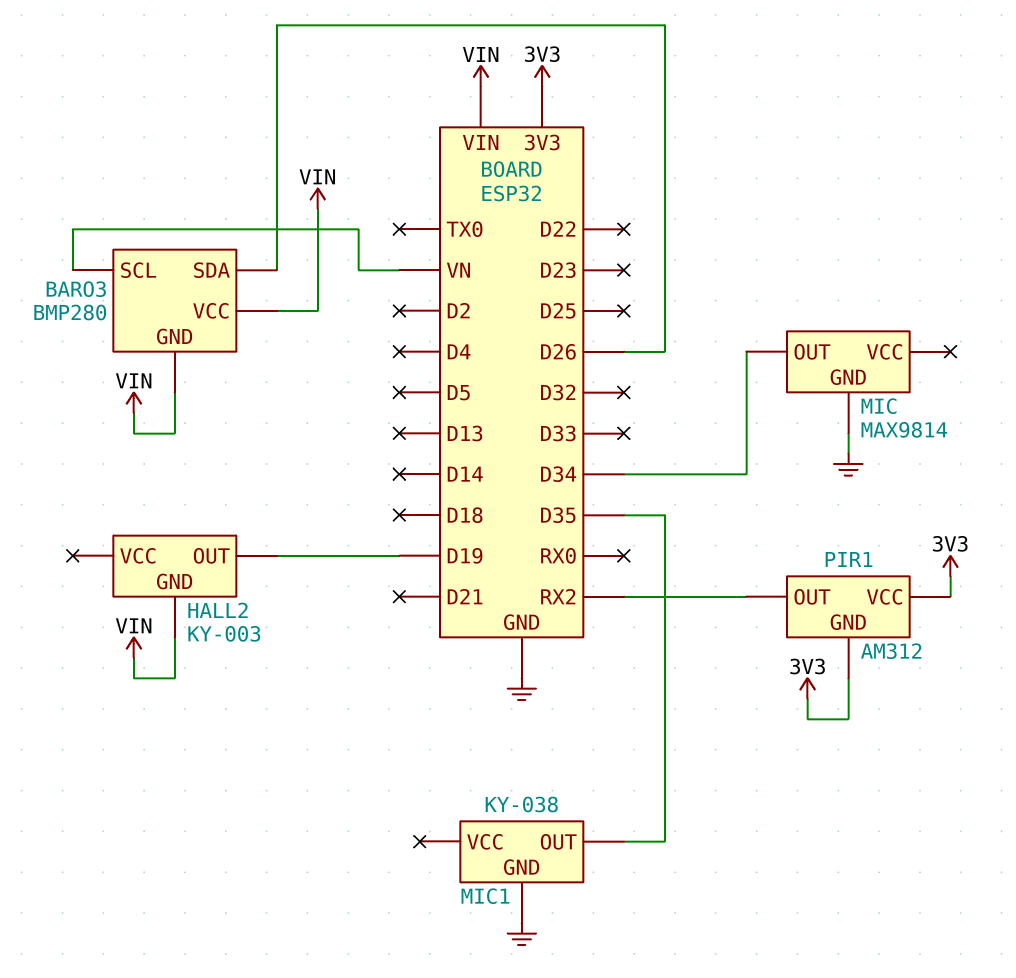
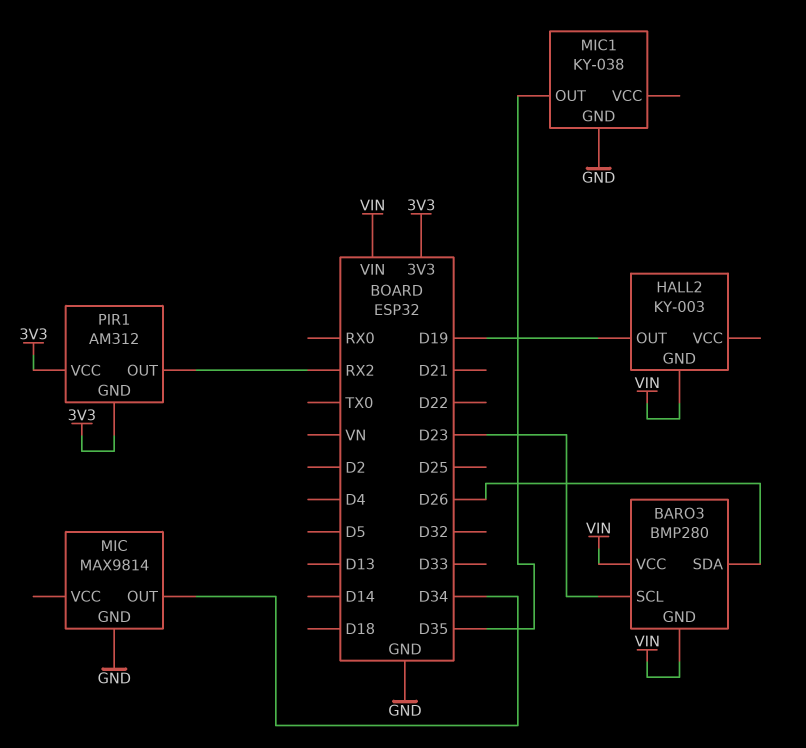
BARO3 pin SCL: VN -> D23

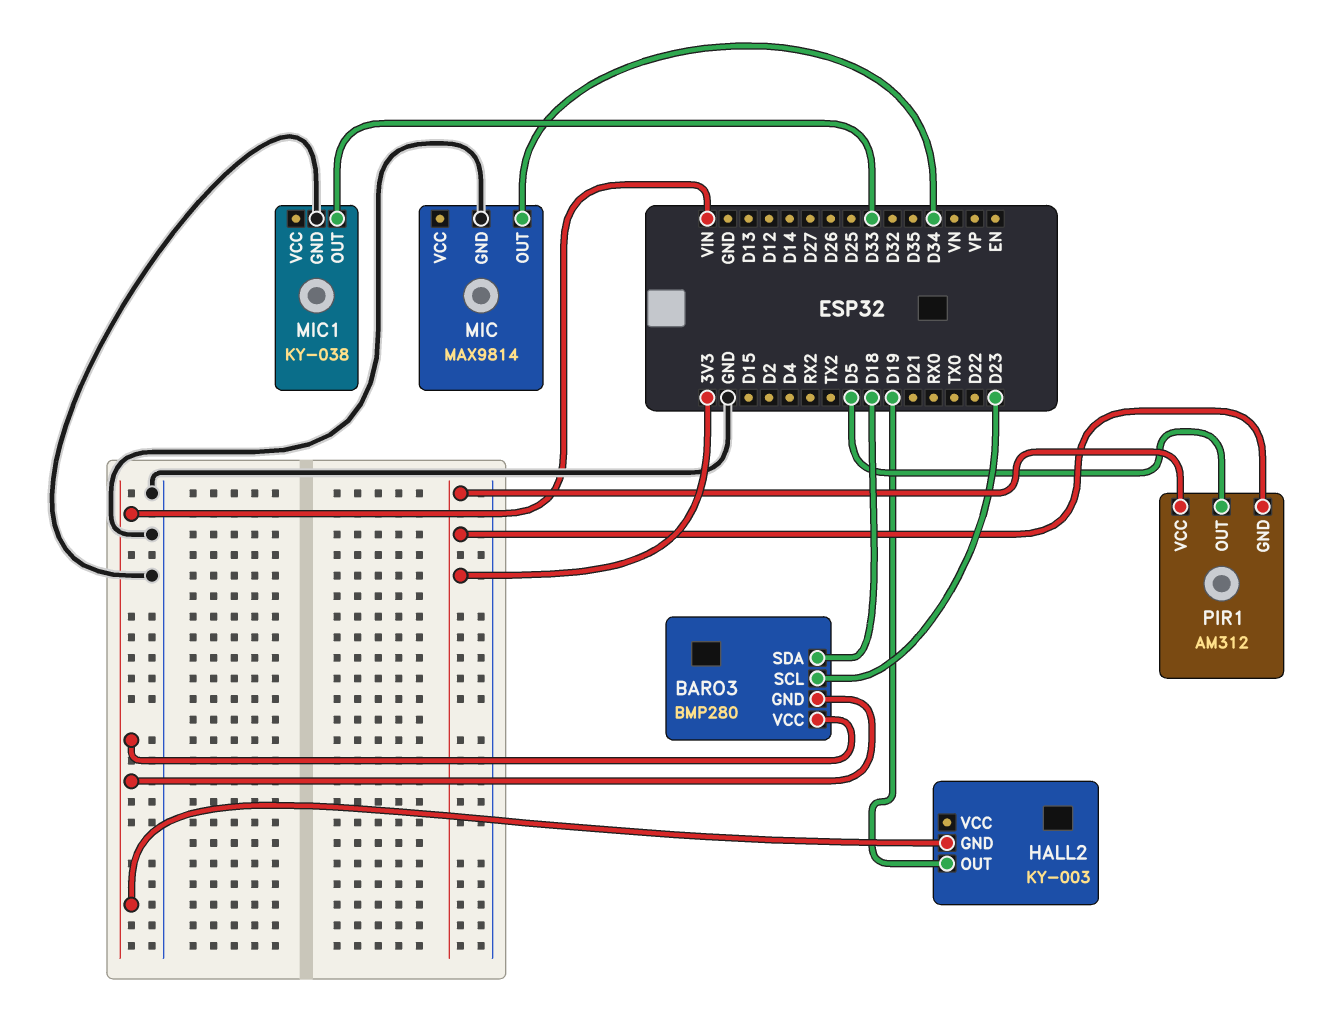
BARO3 pin SDA: D26 -> D18
MIC1 pin OUT: D35 -> D33
PIR1 pin OUT: RX2 -> D5

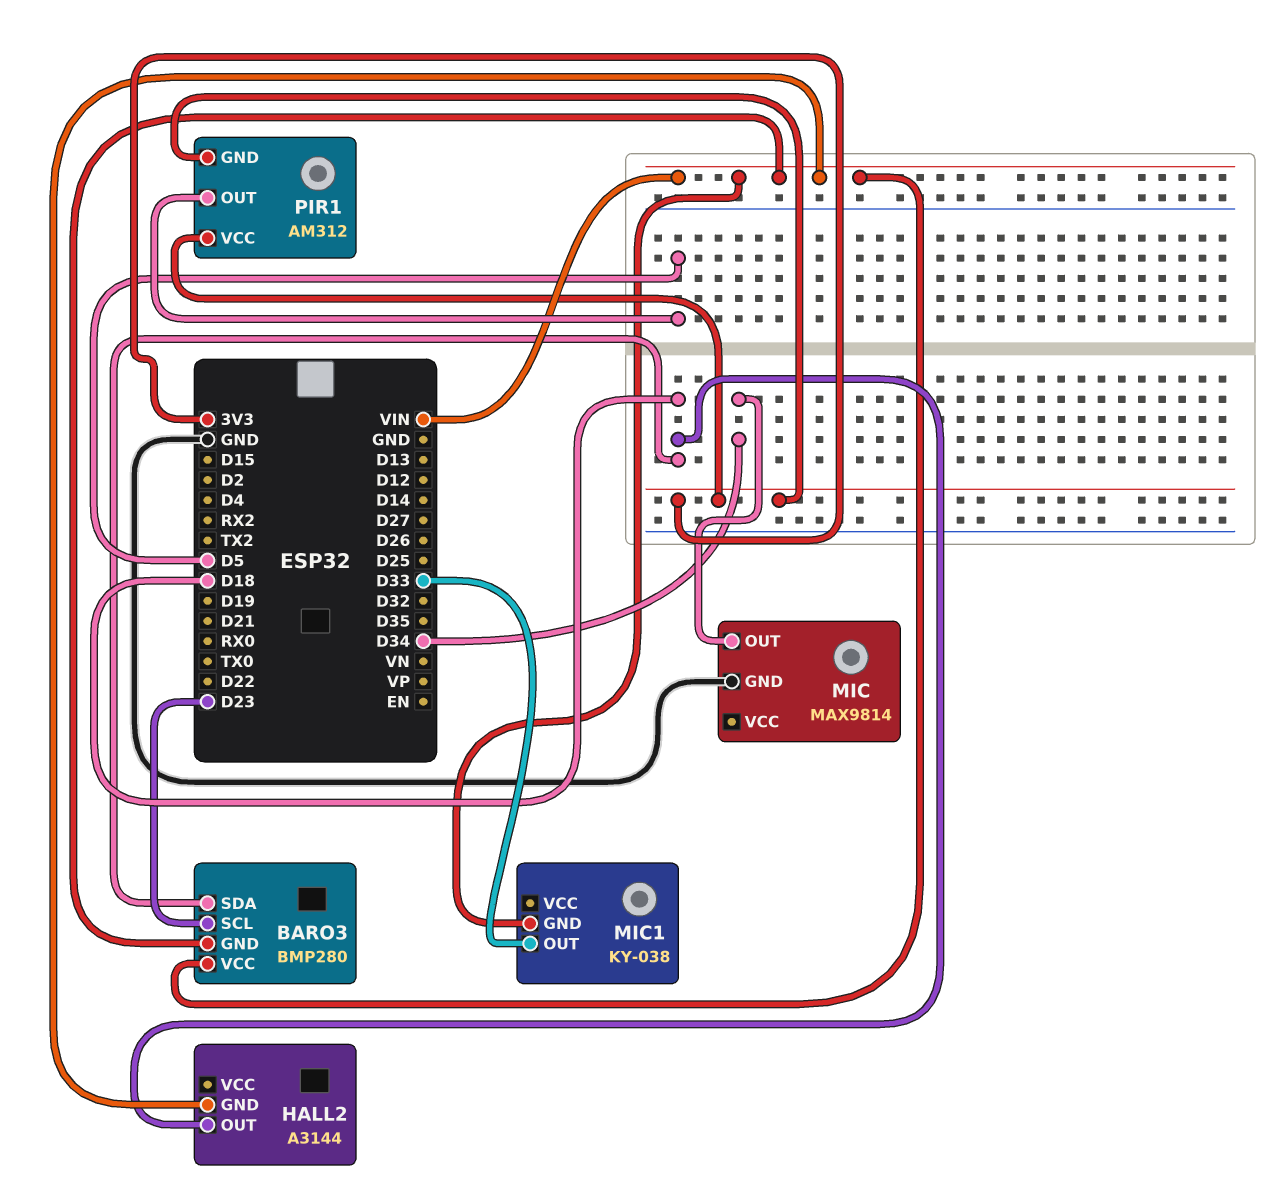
HALL2: KY-003 -> A3144
HALL2 pin OUT: D19 -> D18
MIC1 pin GND: GND -> VIN

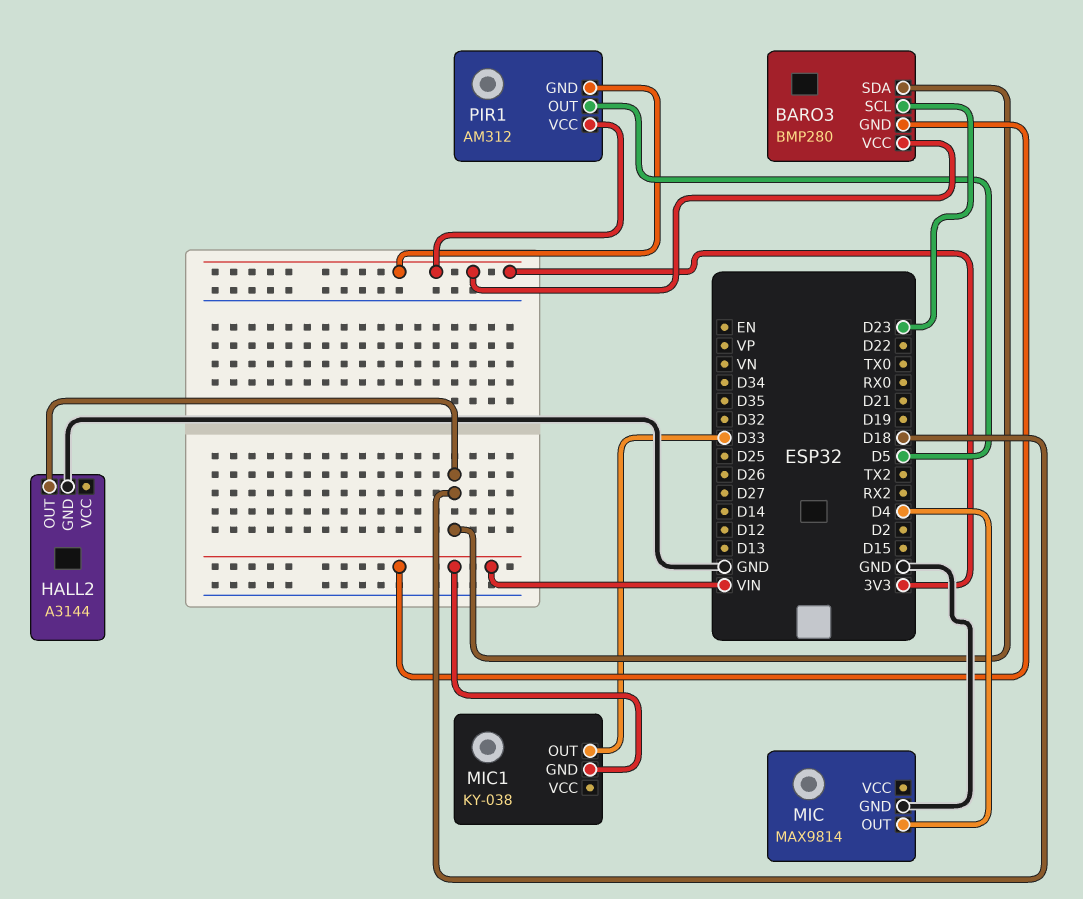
BARO3 pin VCC: VIN -> 3V3
HALL2 pin GND: VIN -> GND
MIC pin OUT: D34 -> D4

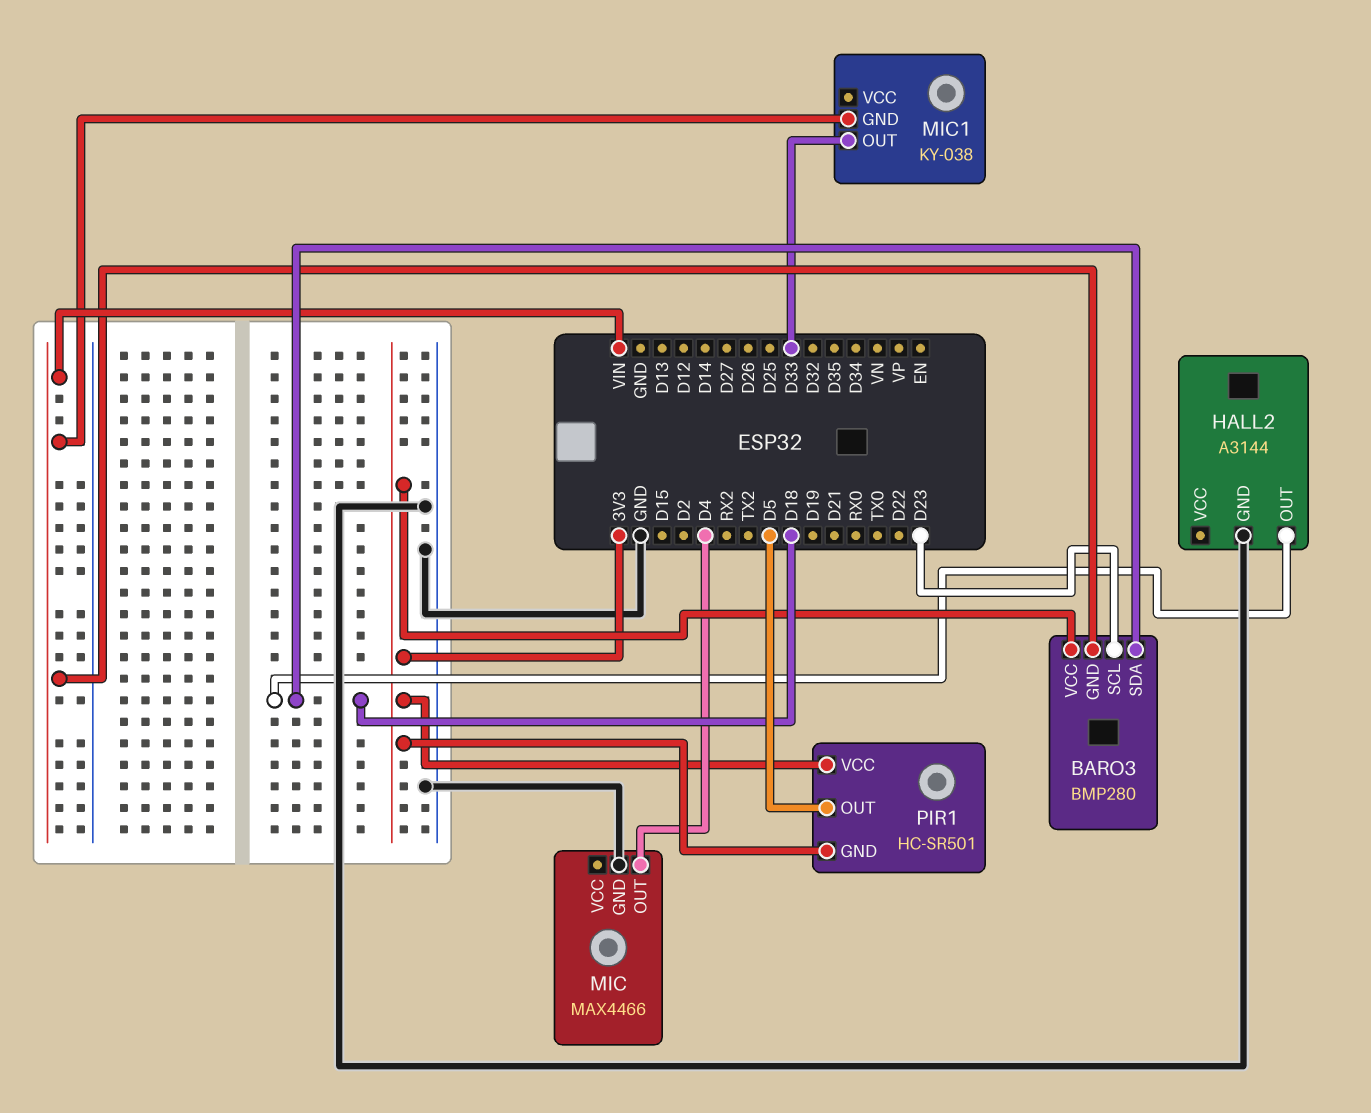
MIC: MAX9814 -> MAX4466
PIR1: AM312 -> HC-SR501

